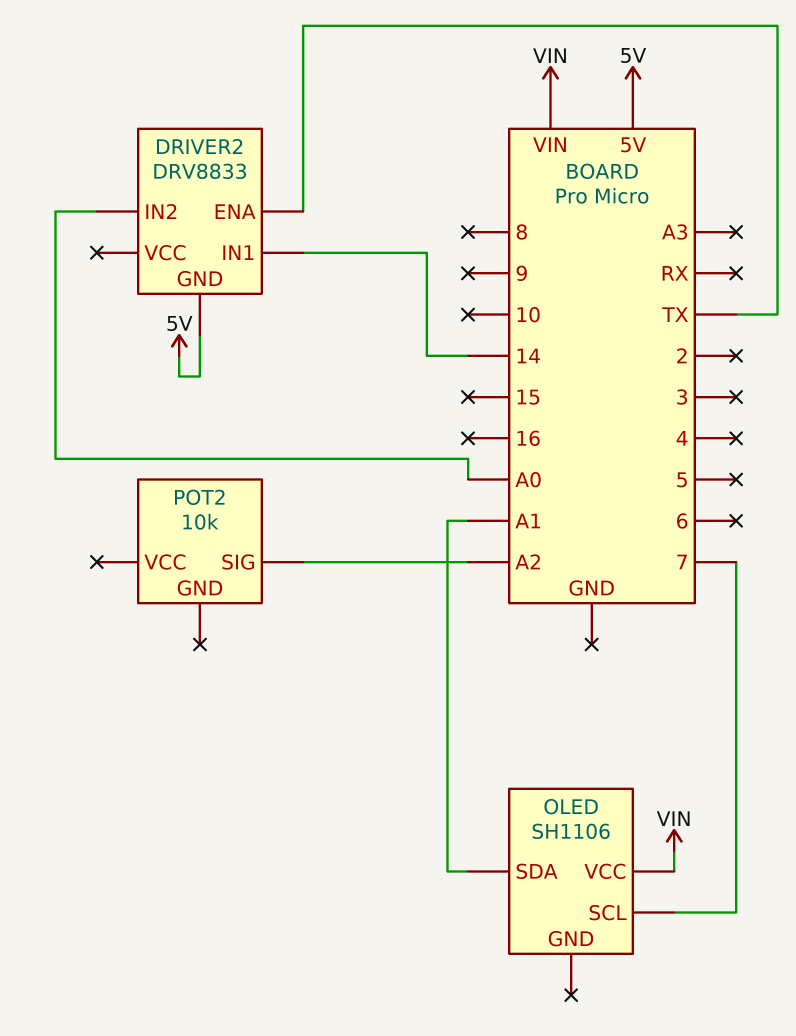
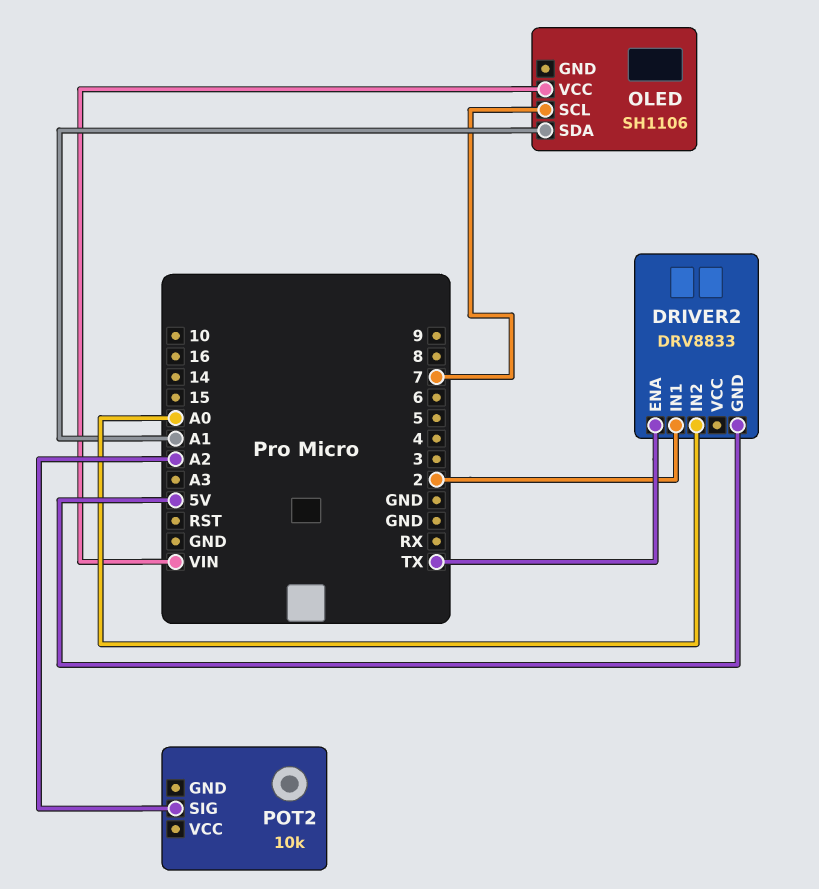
DRIVER2 pin IN1: 14 -> 2

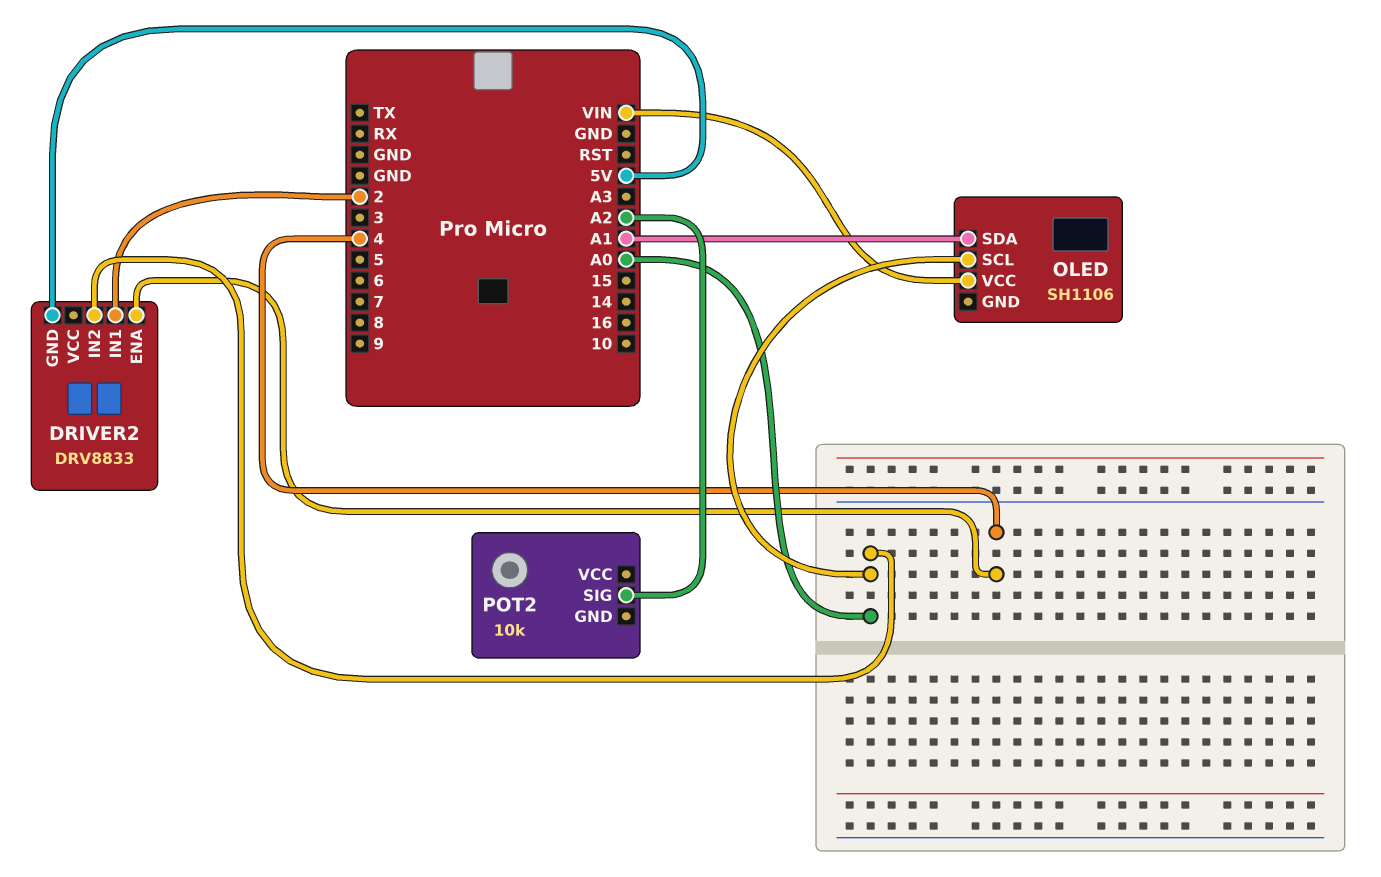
DRIVER2 pin ENA: TX -> 4
OLED pin SCL: 7 -> A0

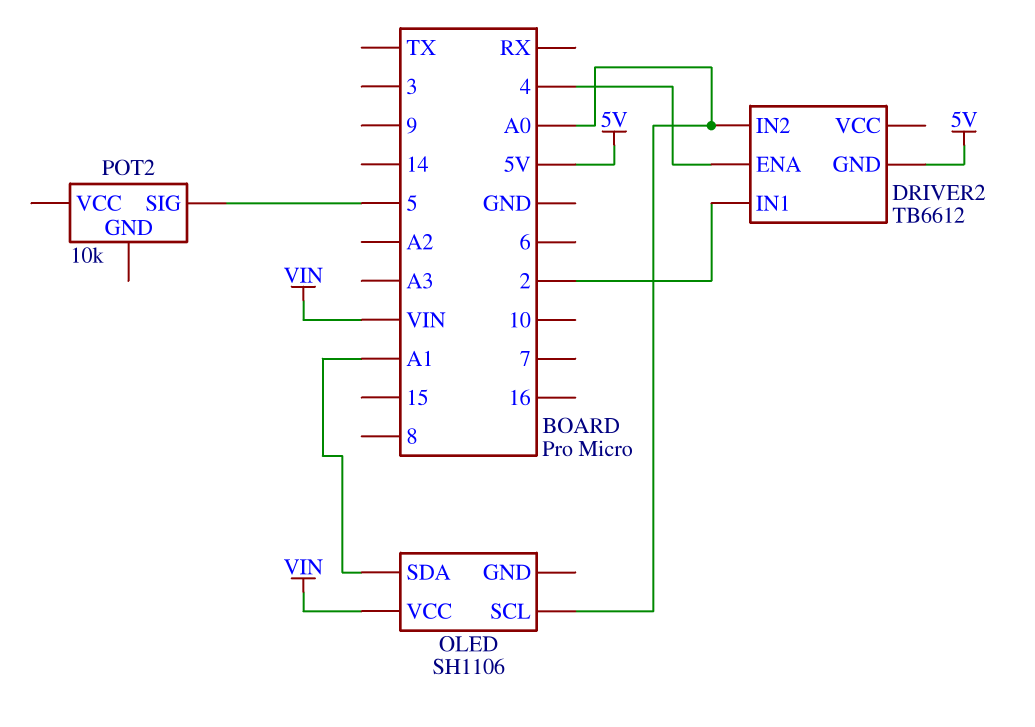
DRIVER2: DRV8833 -> TB6612
POT2 pin SIG: A2 -> 5

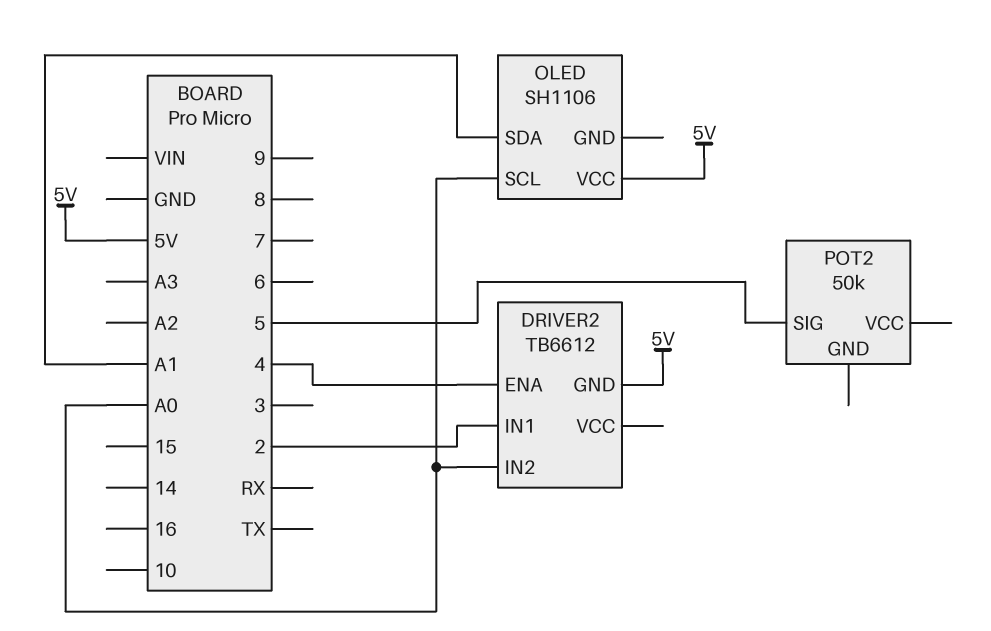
OLED pin VCC: VIN -> 5V
POT2: 10k -> 50k

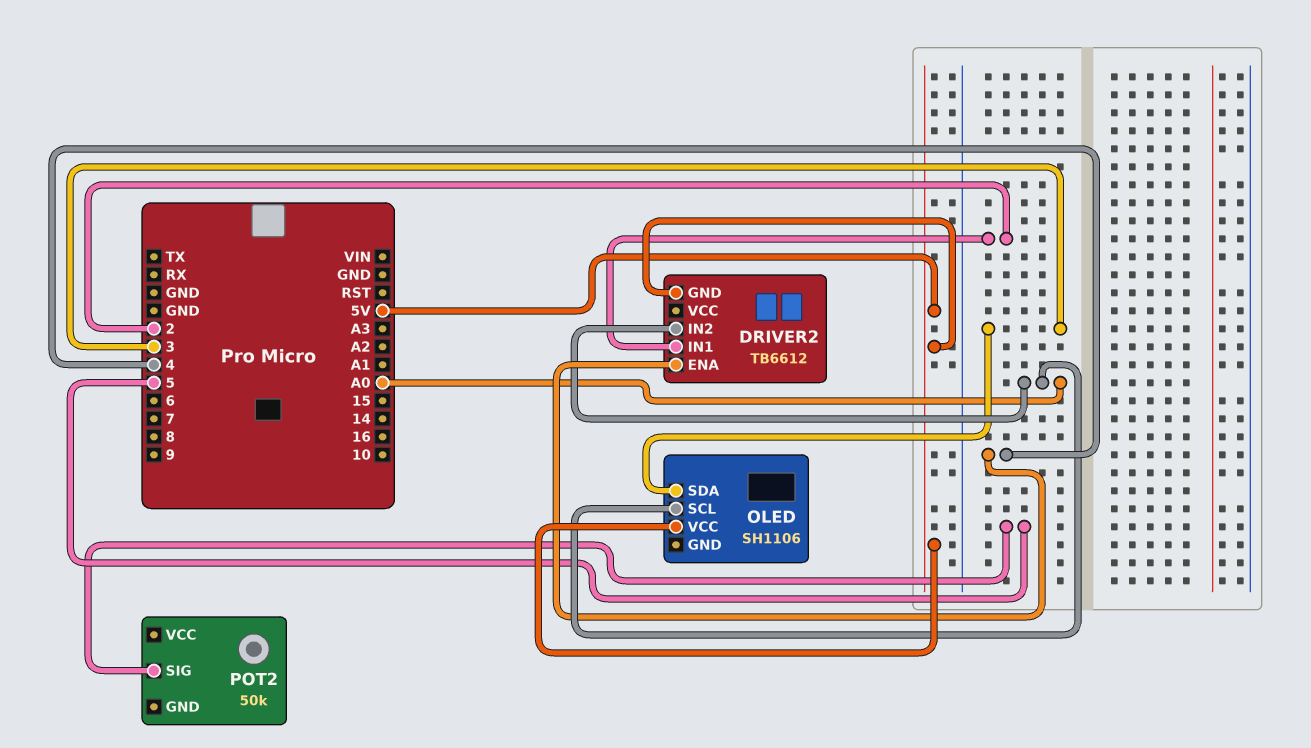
OLED pin SDA: A1 -> 3

